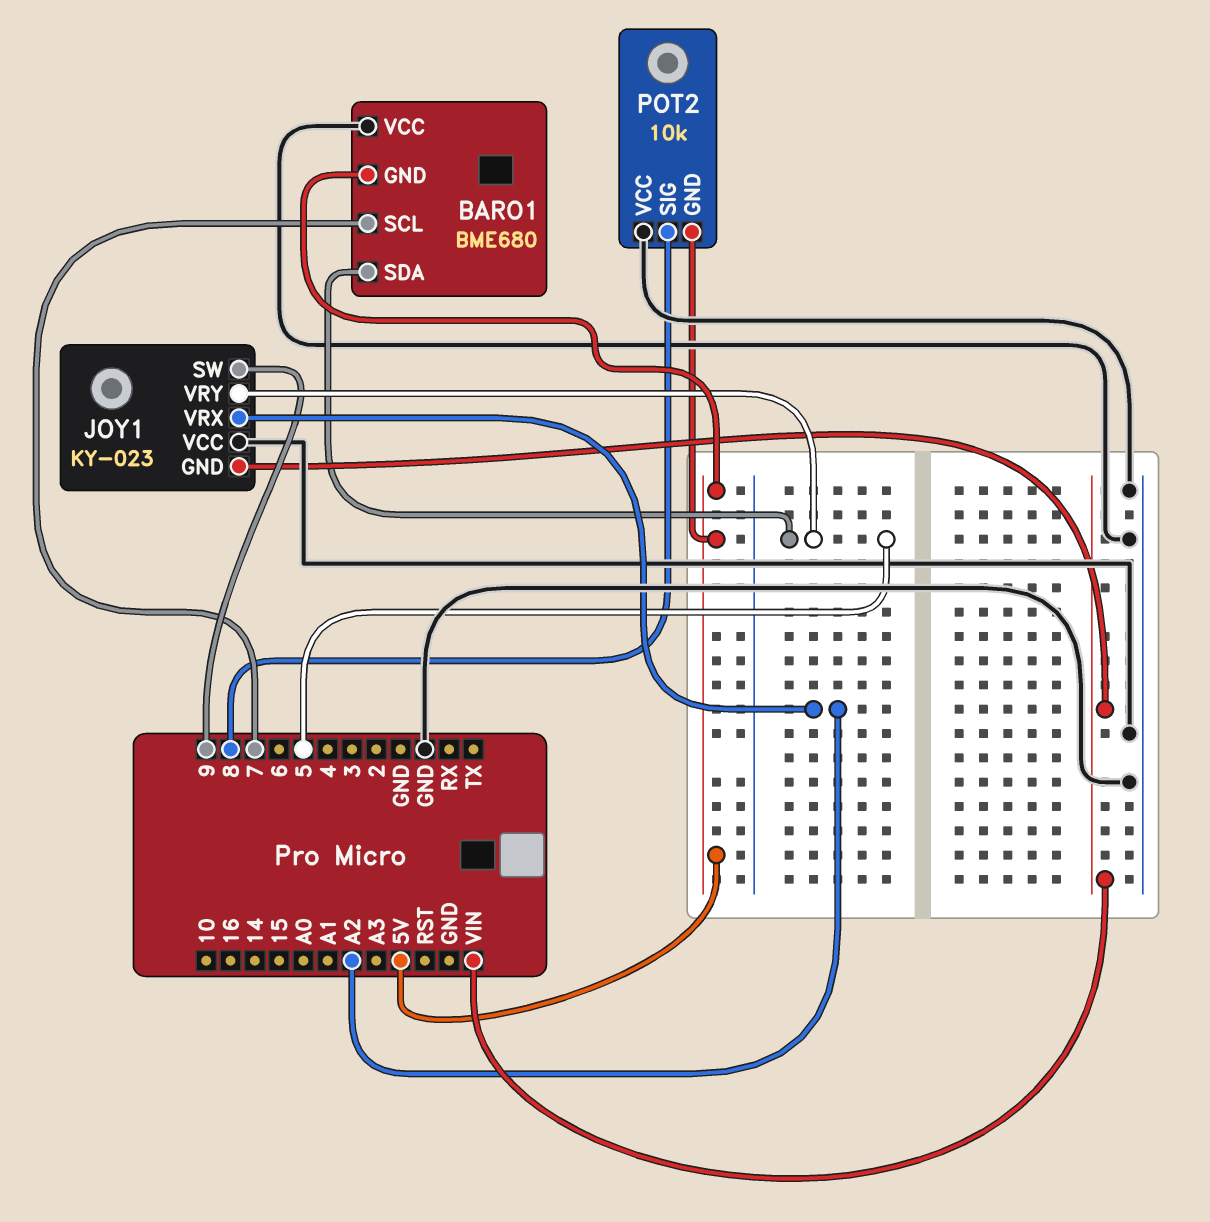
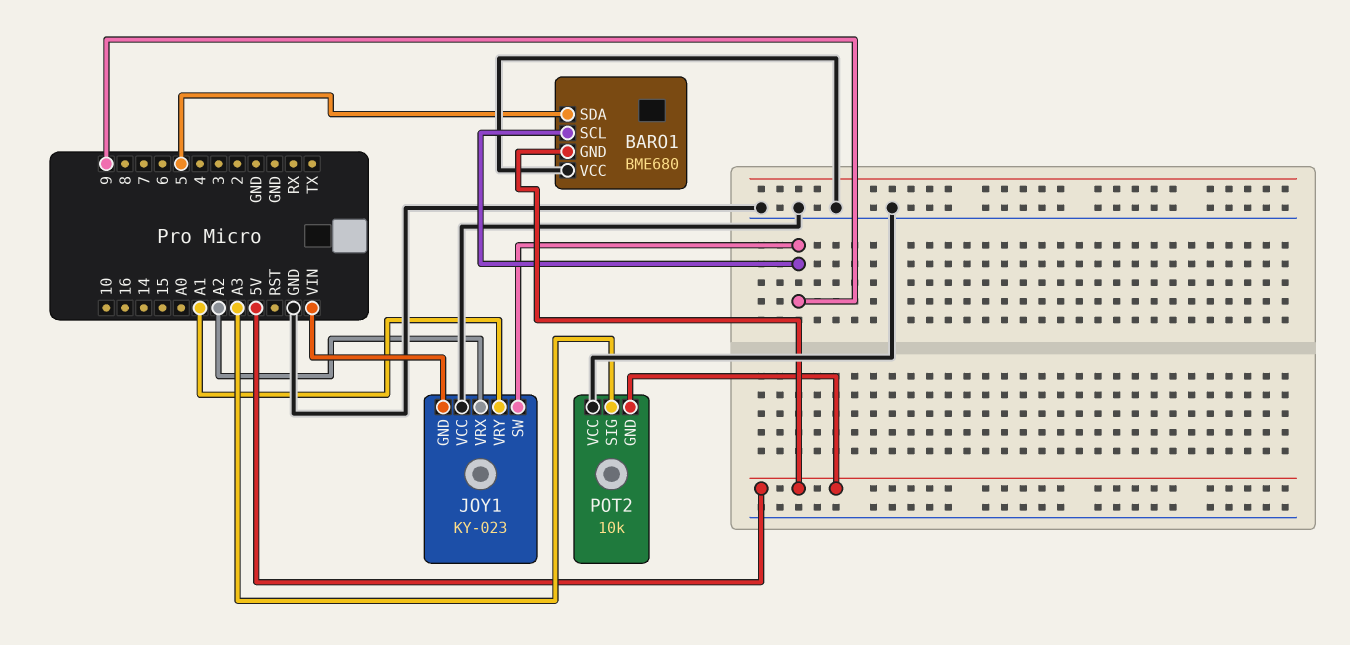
BARO1 pin SCL: 7 -> 9
JOY1 pin VRY: 5 -> A1
POT2 pin SIG: 8 -> A3

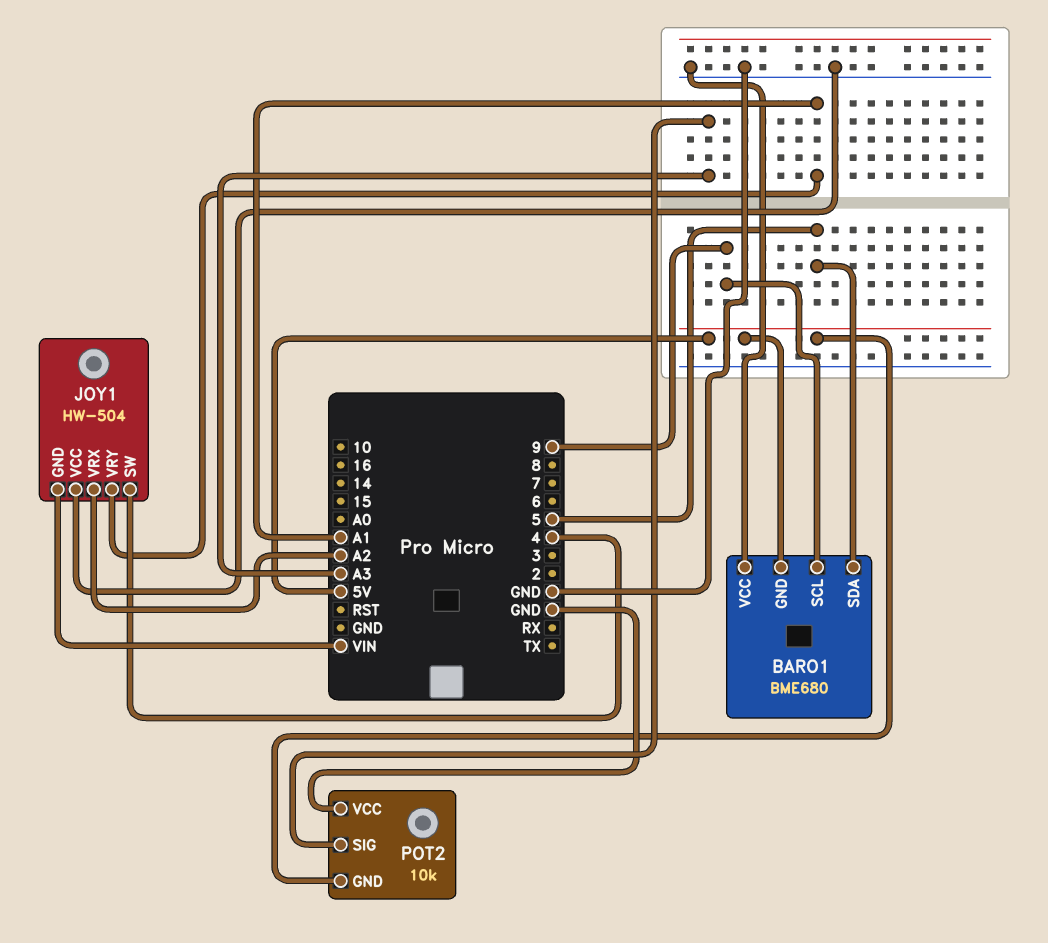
JOY1: KY-023 -> HW-504
JOY1 pin SW: 9 -> 4

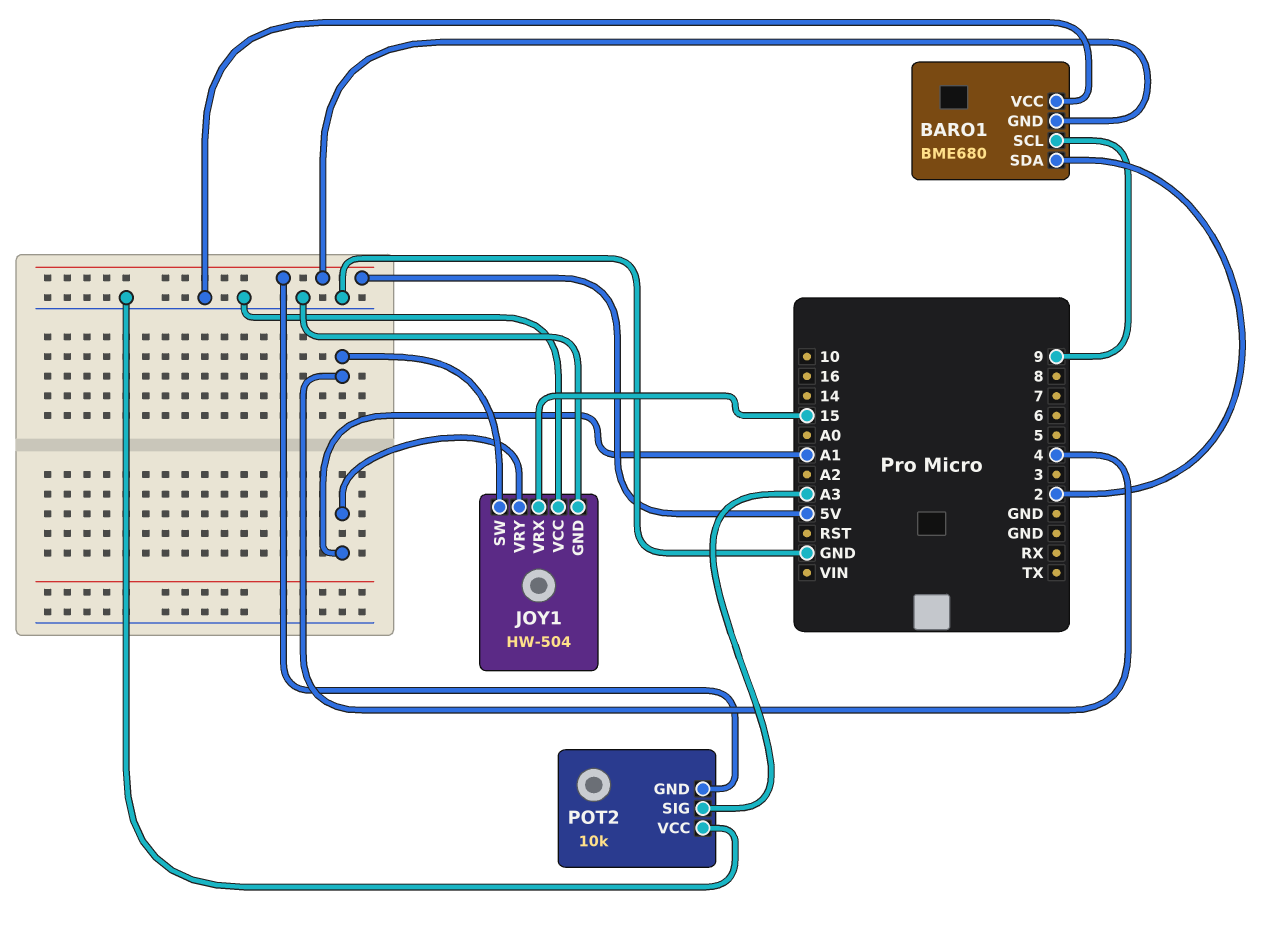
BARO1 pin SDA: 5 -> 2
JOY1 pin GND: VIN -> GND
JOY1 pin VRX: A2 -> 15

